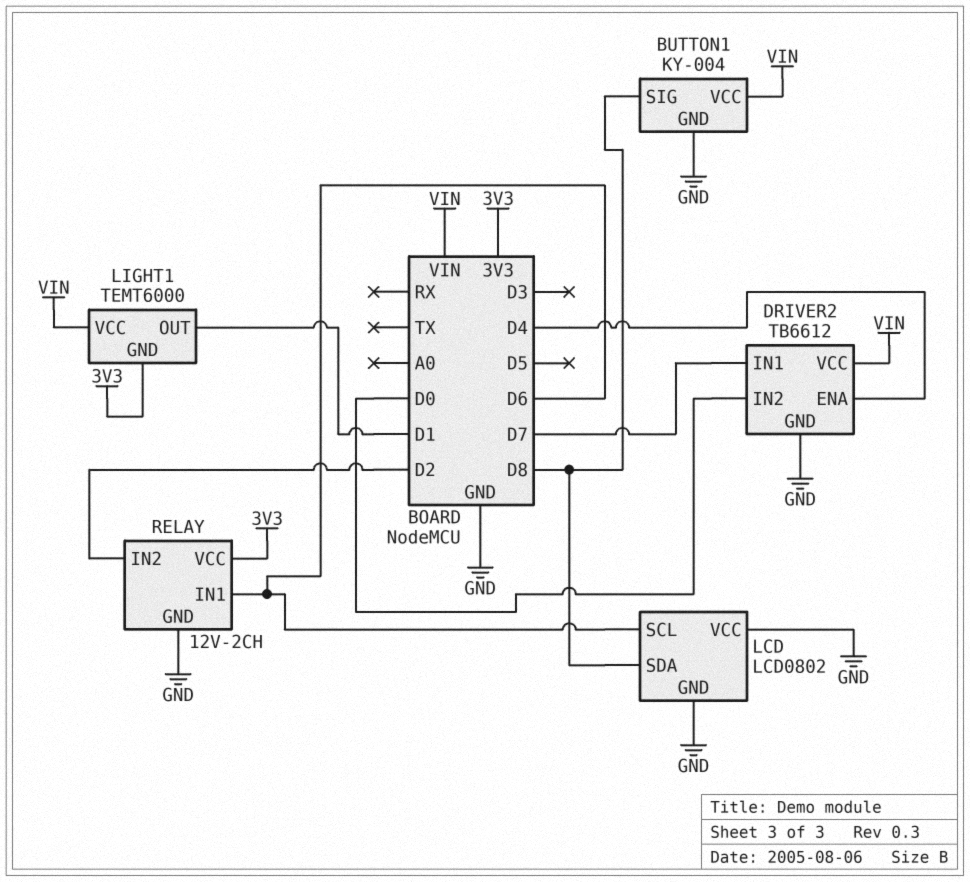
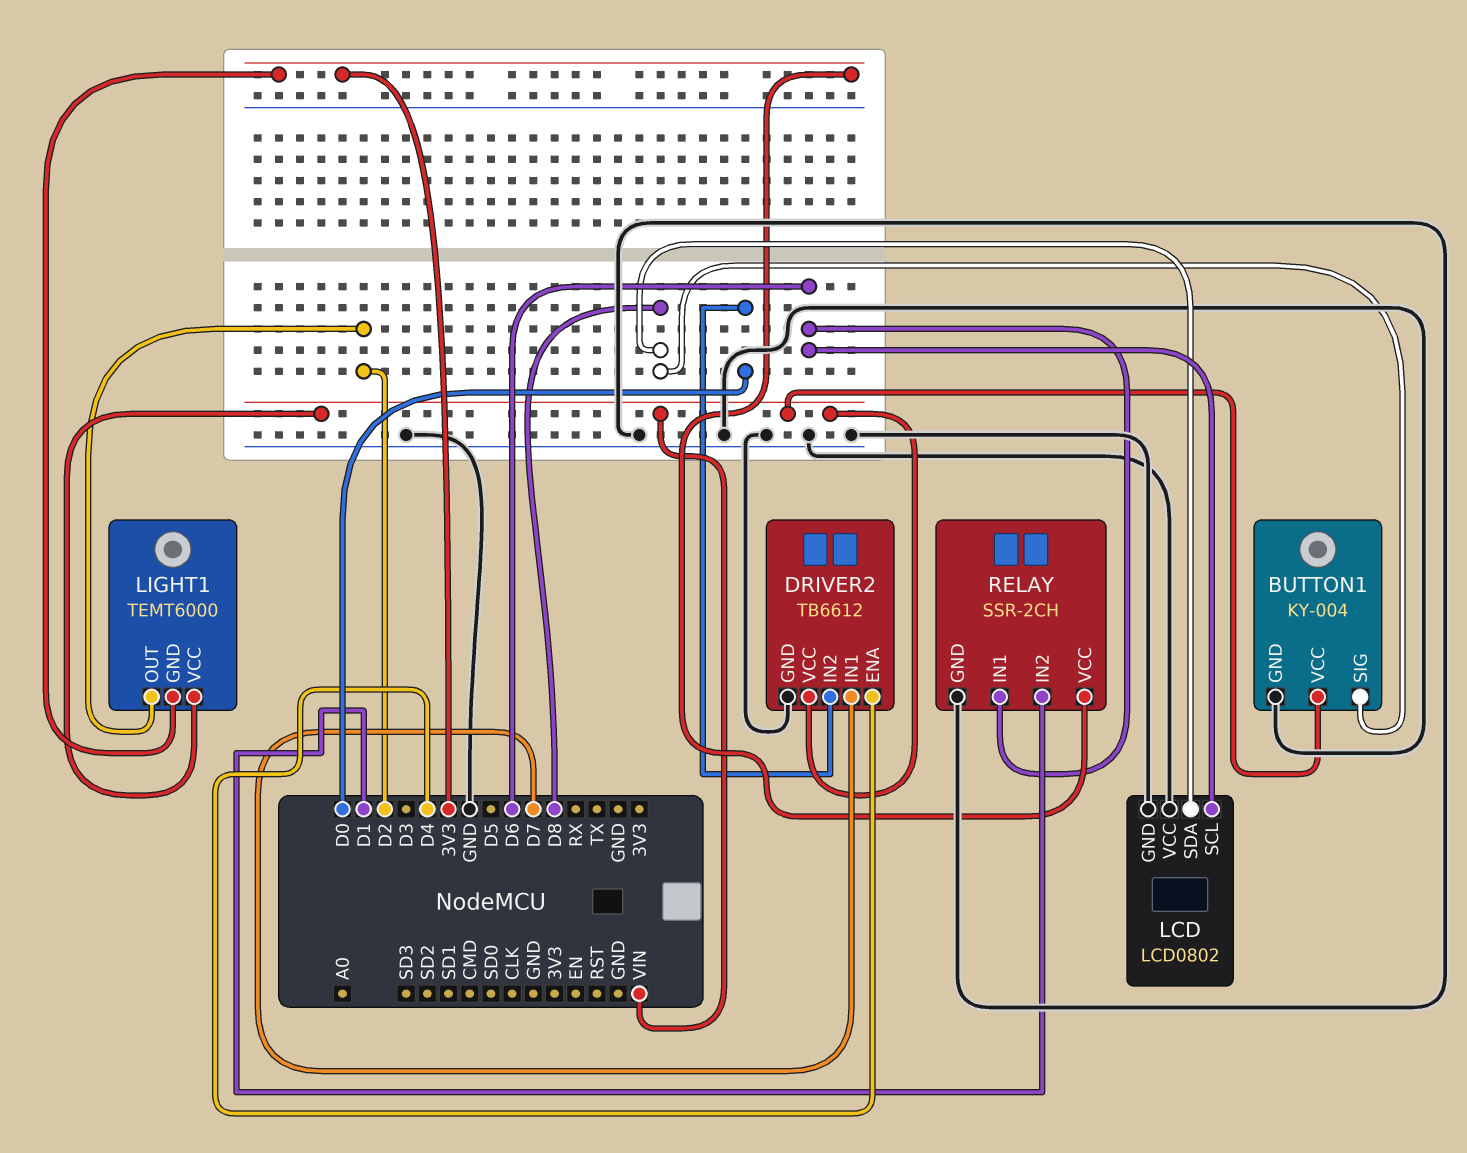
LIGHT1 pin OUT: D1 -> D2
RELAY: 12V-2CH -> SSR-2CH
RELAY pin IN2: D2 -> D1

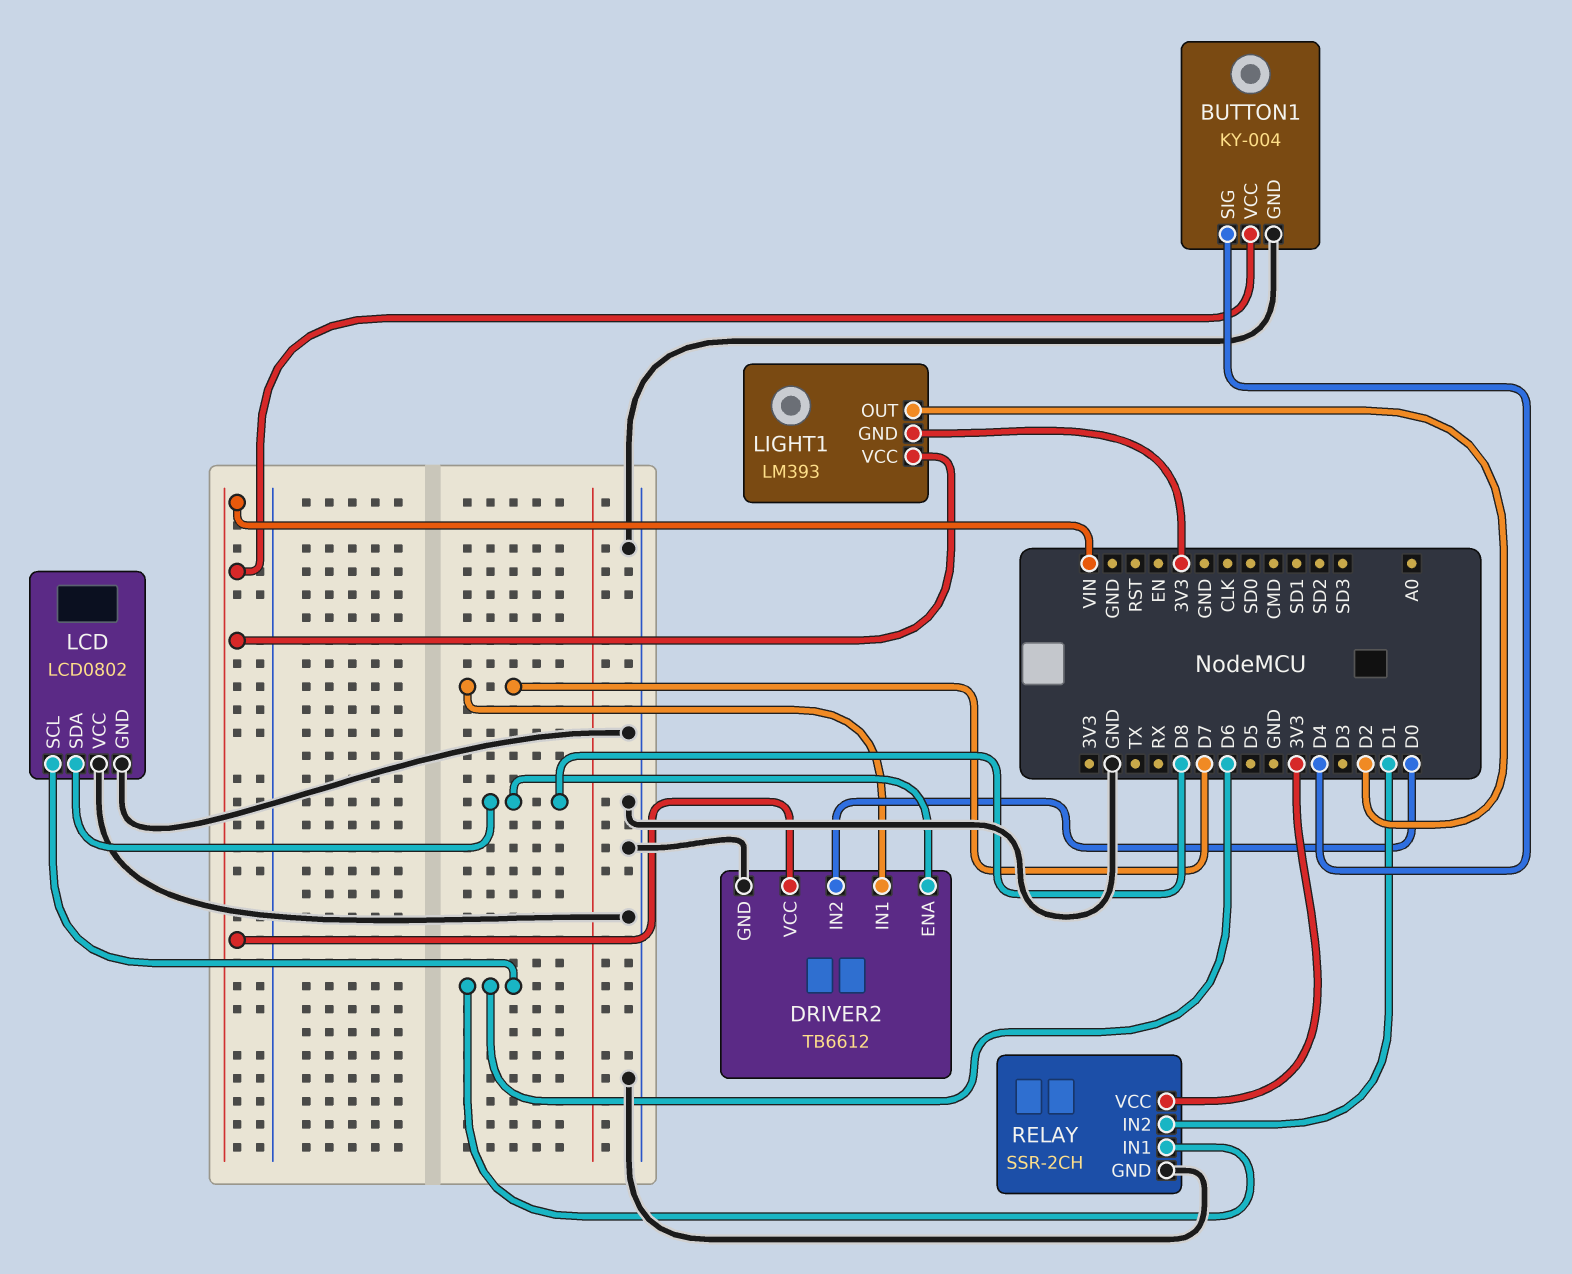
BUTTON1 pin SIG: D8 -> D4
DRIVER2 pin ENA: D4 -> D8
LIGHT1: TEMT6000 -> LM393

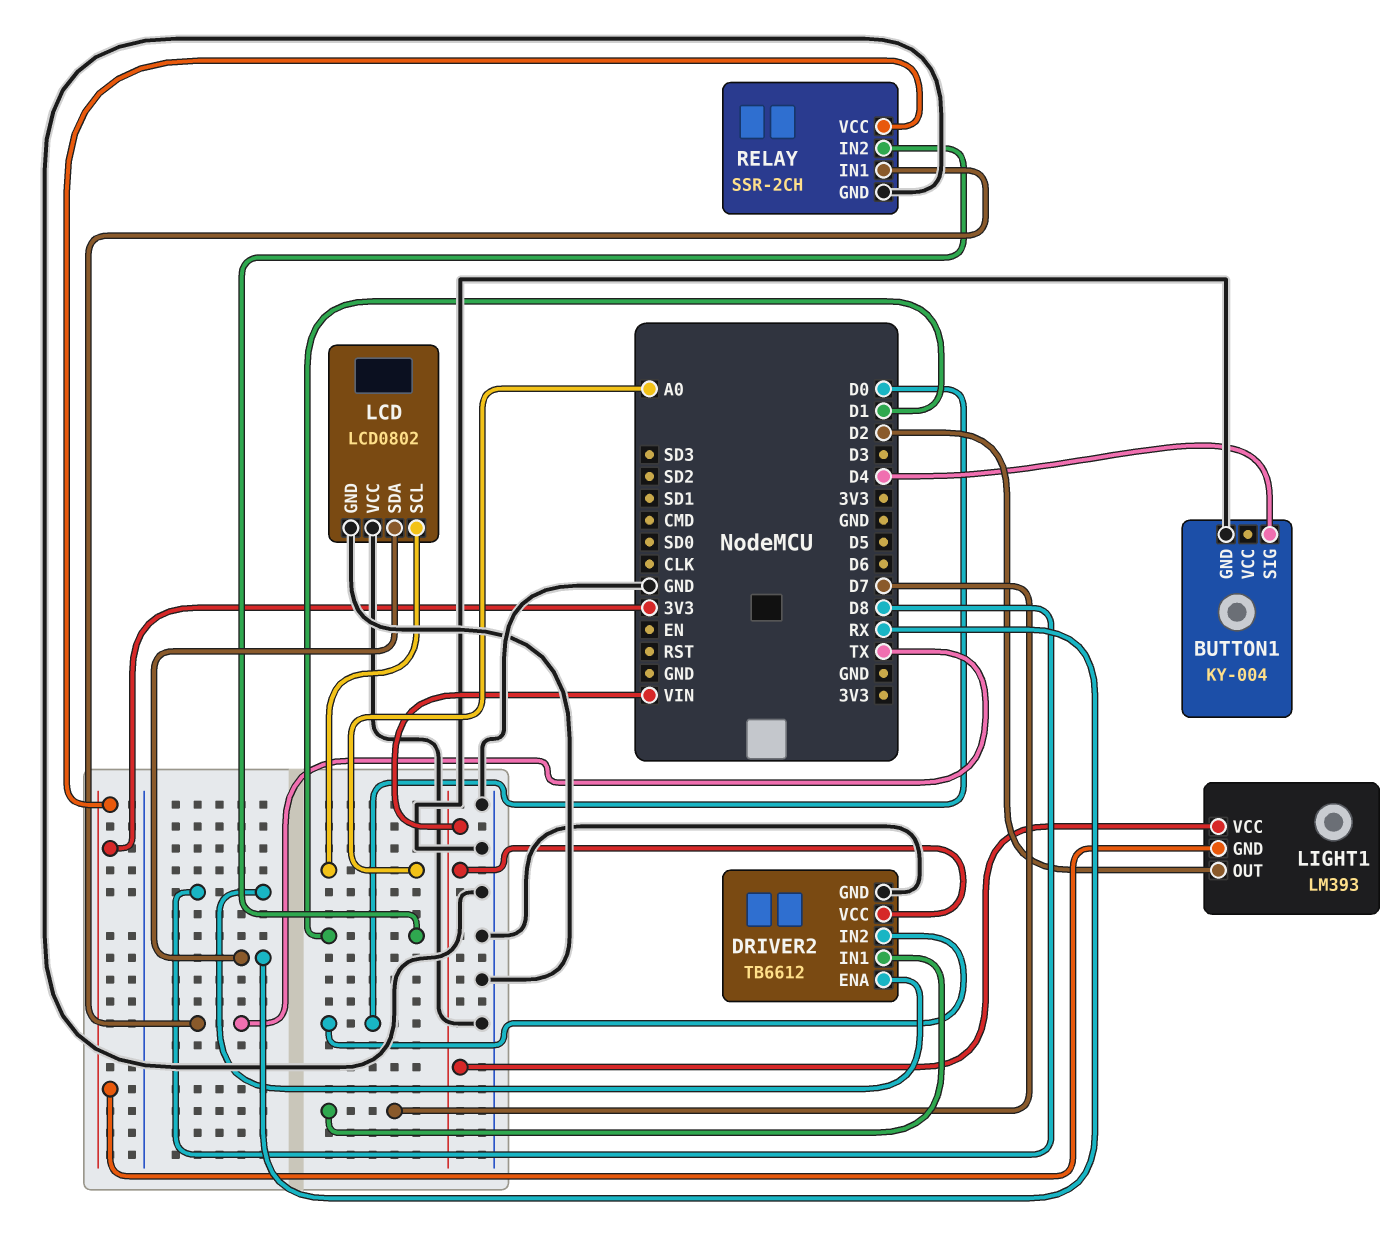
BUTTON1 pin VCC: VIN -> none
LCD pin SCL: D6 -> A0
LCD pin SDA: D8 -> RX
RELAY pin IN1: D6 -> TX

